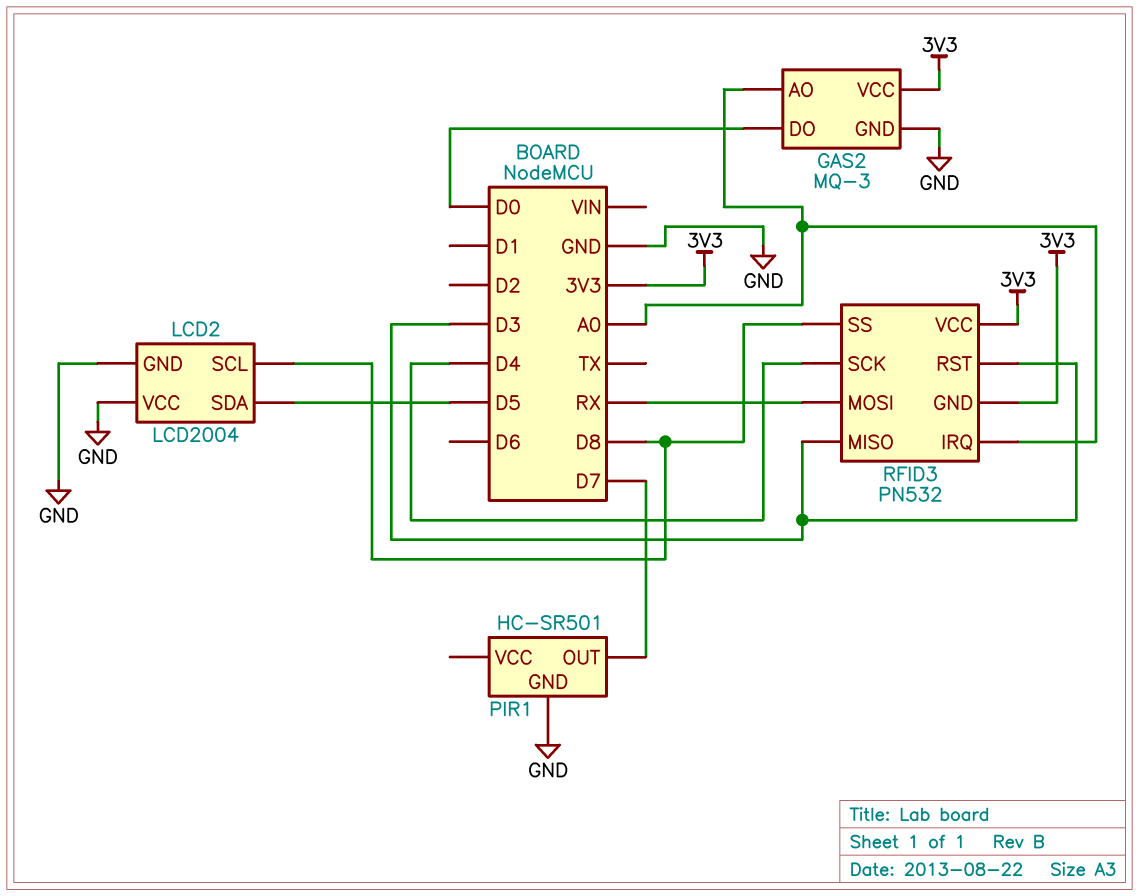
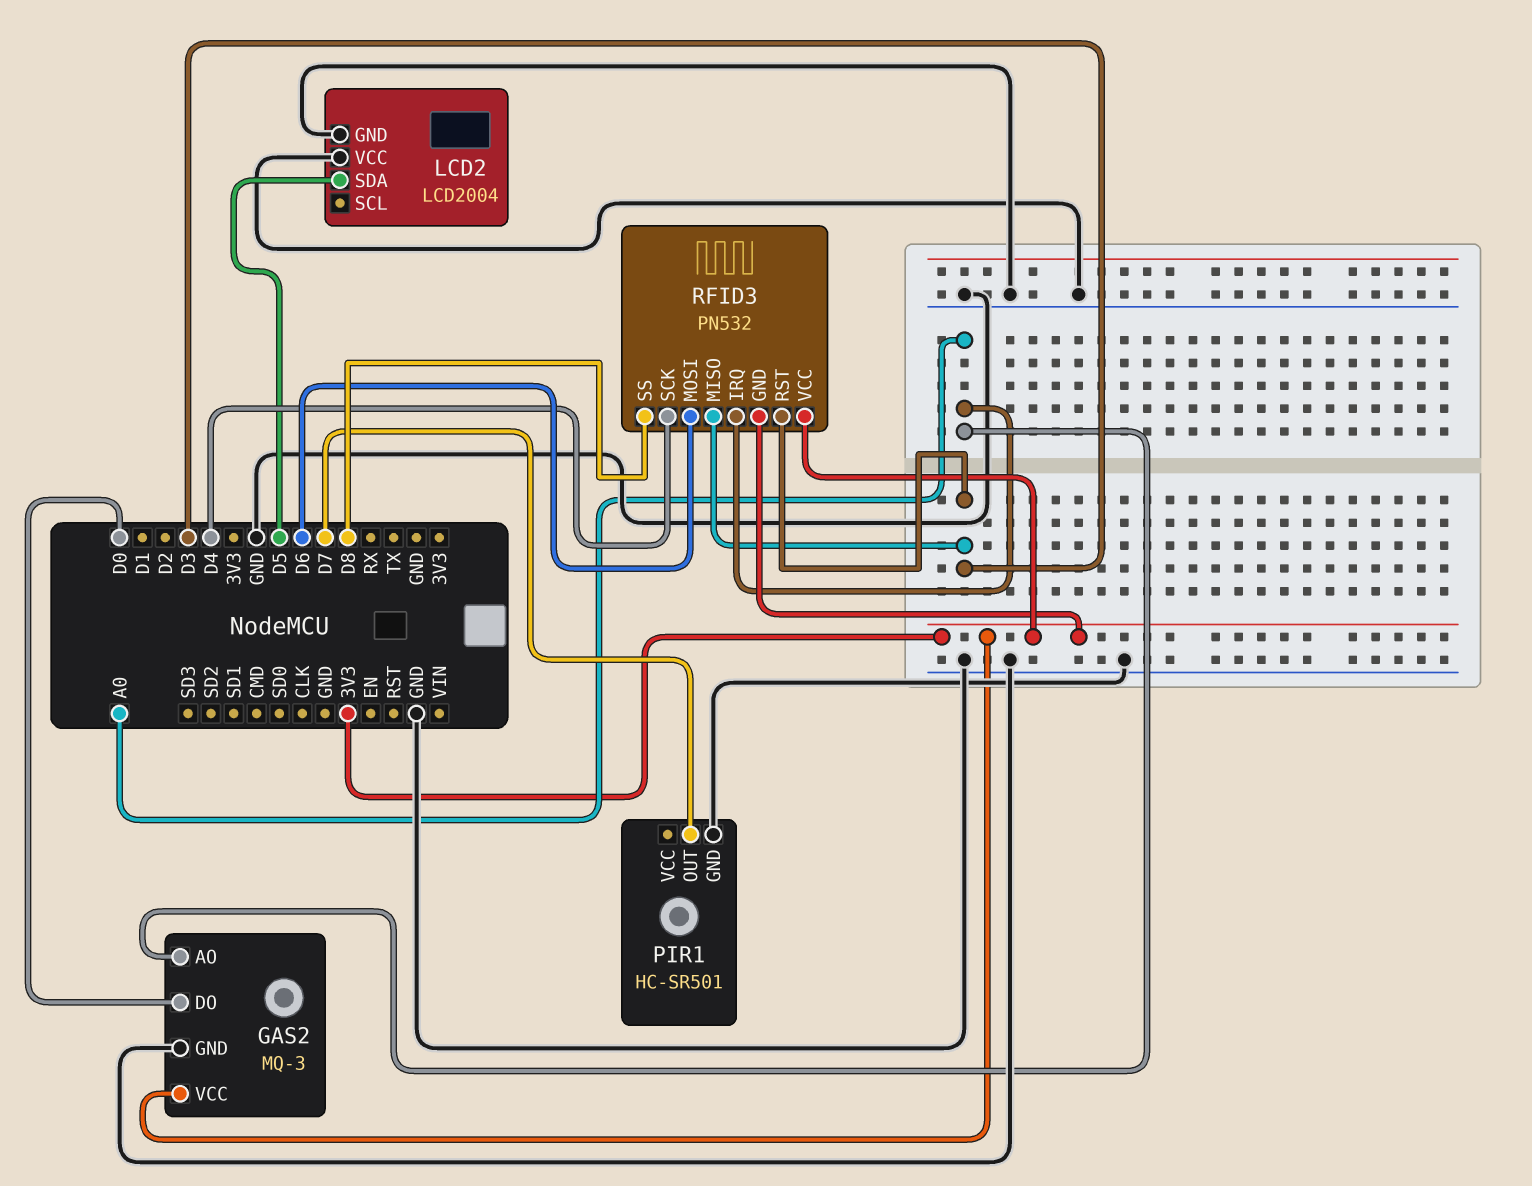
LCD2 pin SCL: D8 -> none
RFID3 pin MOSI: RX -> D6

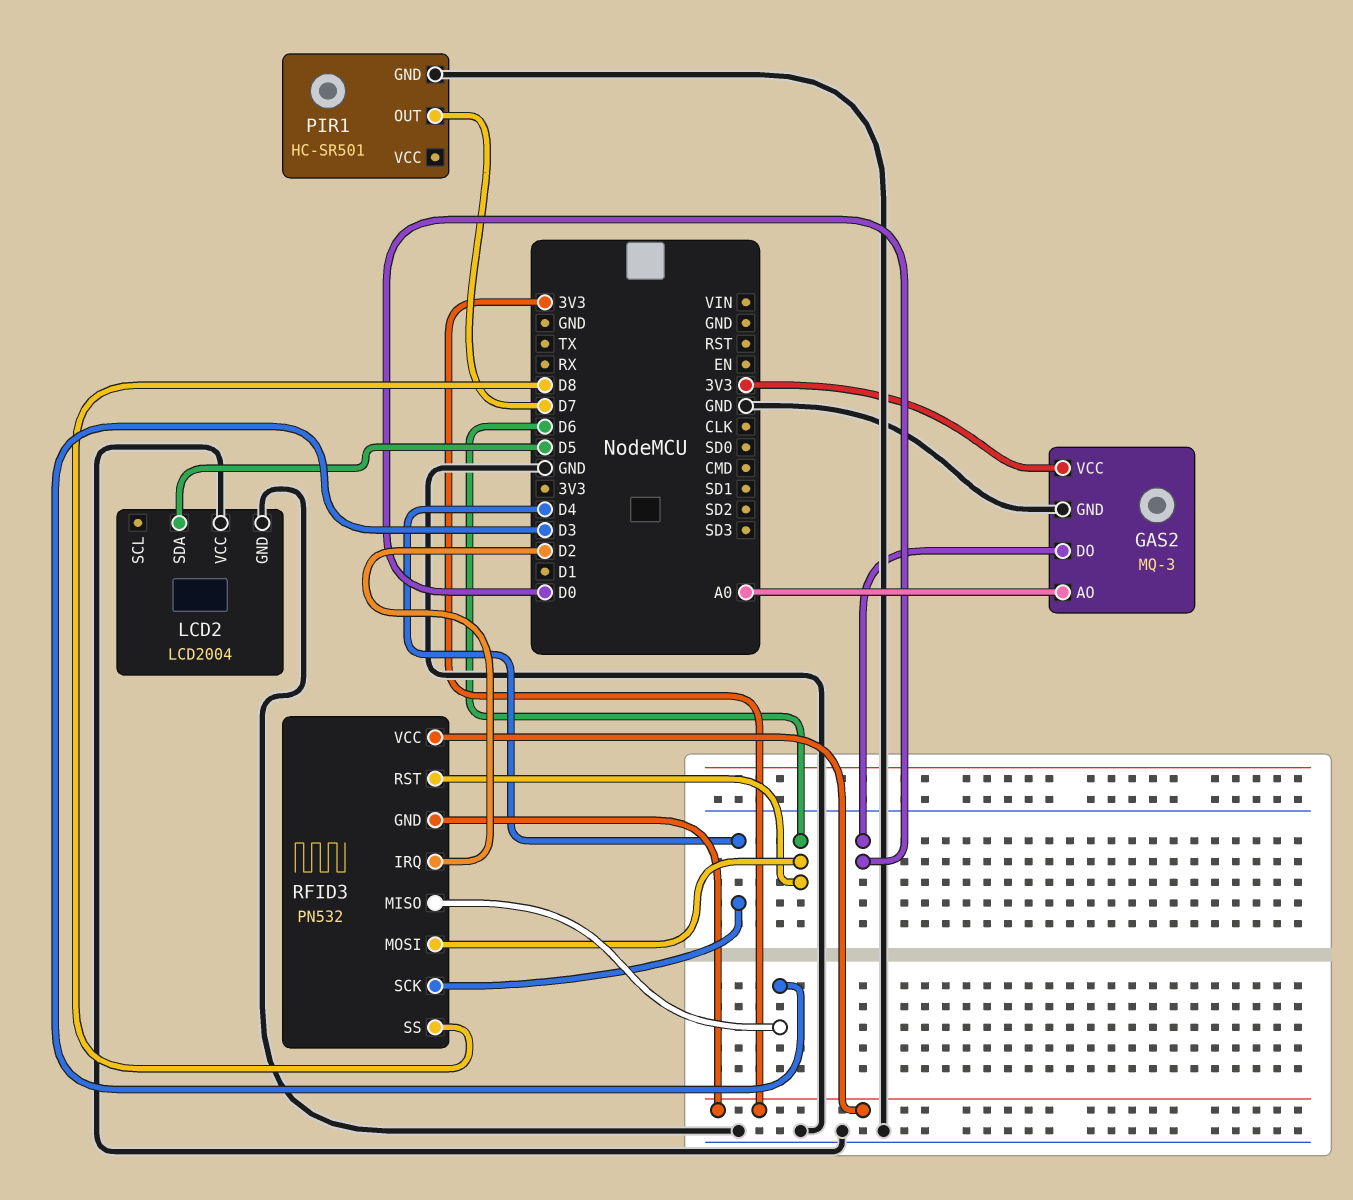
RFID3 pin IRQ: A0 -> D2
RFID3 pin RST: D3 -> D6

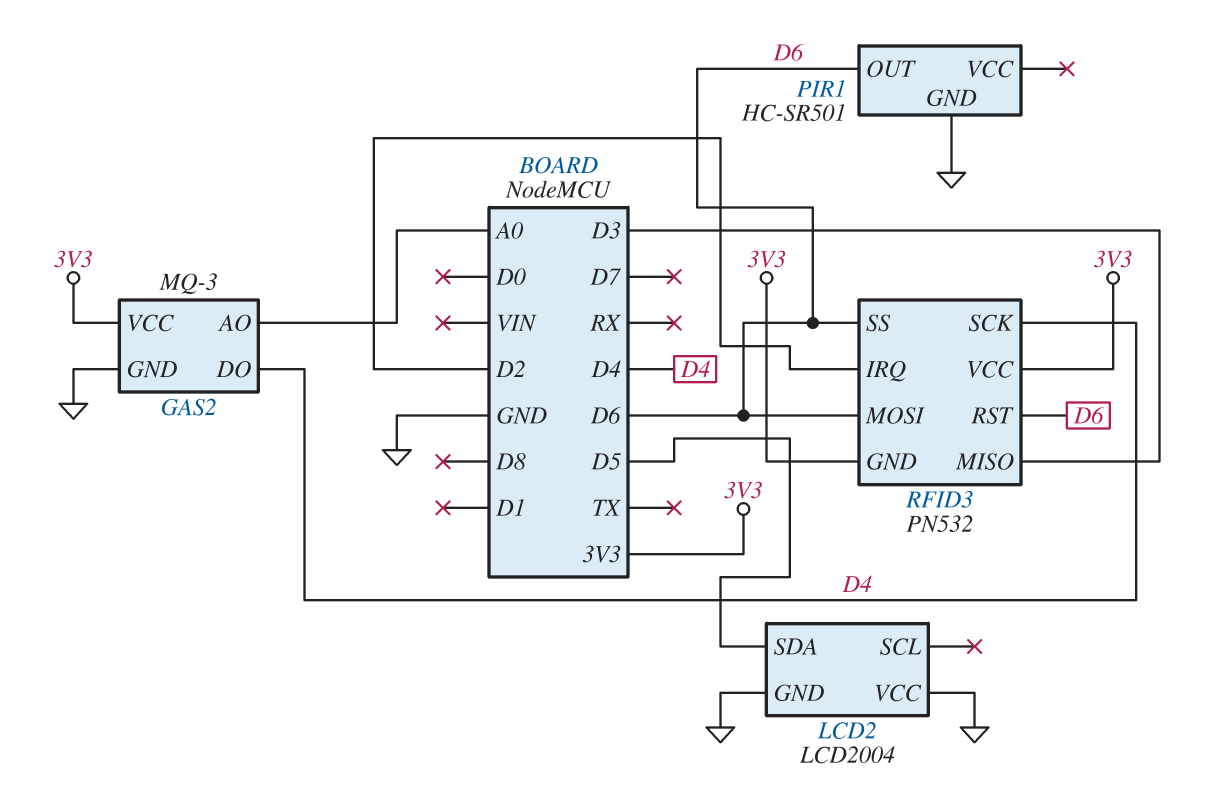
GAS2 pin DO: D0 -> D4
PIR1 pin OUT: D7 -> D6
RFID3 pin SS: D8 -> D6

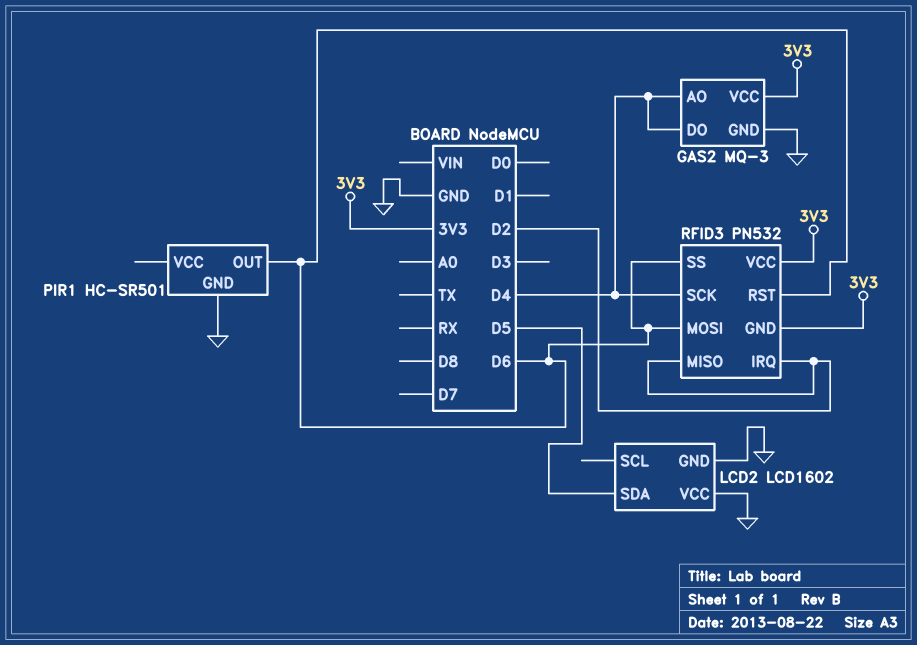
GAS2 pin AO: A0 -> D4
LCD2: LCD2004 -> LCD1602
RFID3 pin MISO: D3 -> D2

